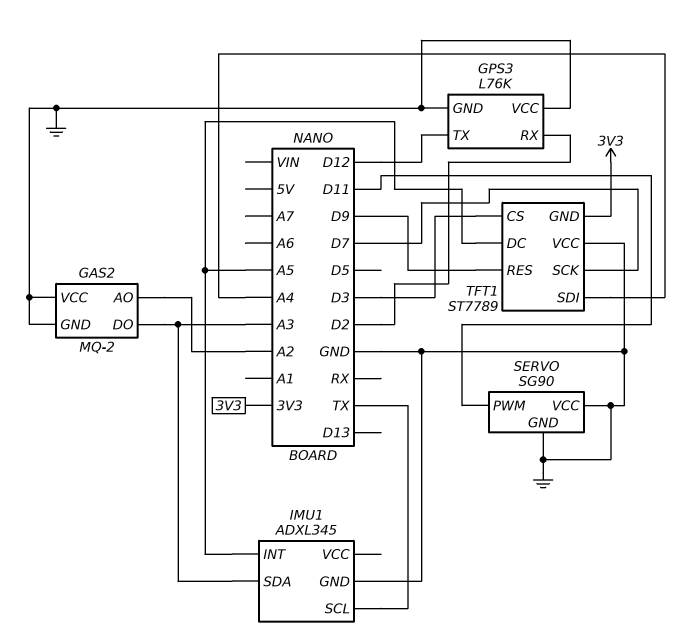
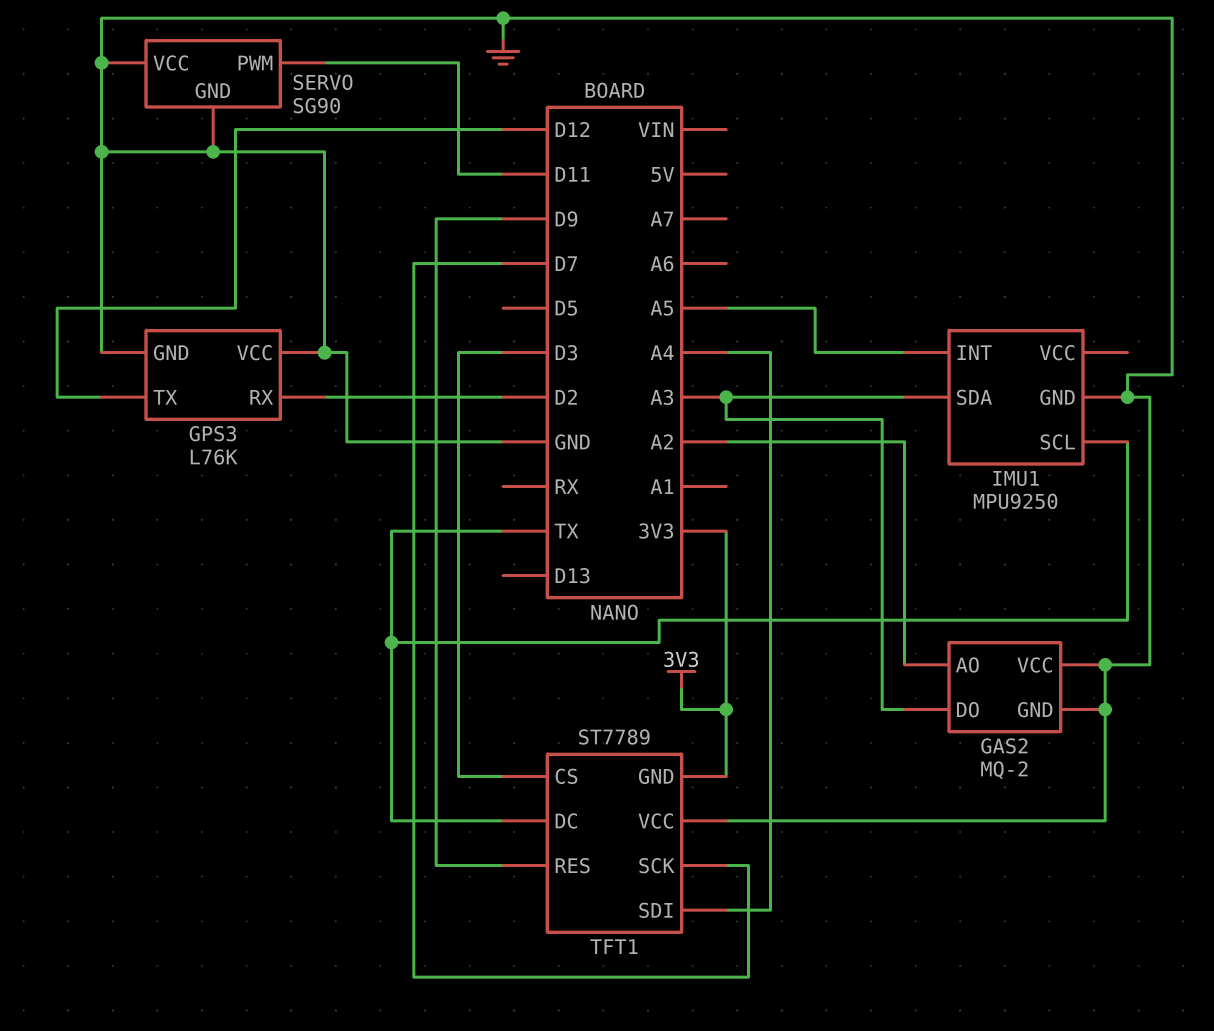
IMU1: ADXL345 -> MPU9250
TFT1 pin DC: A5 -> TX

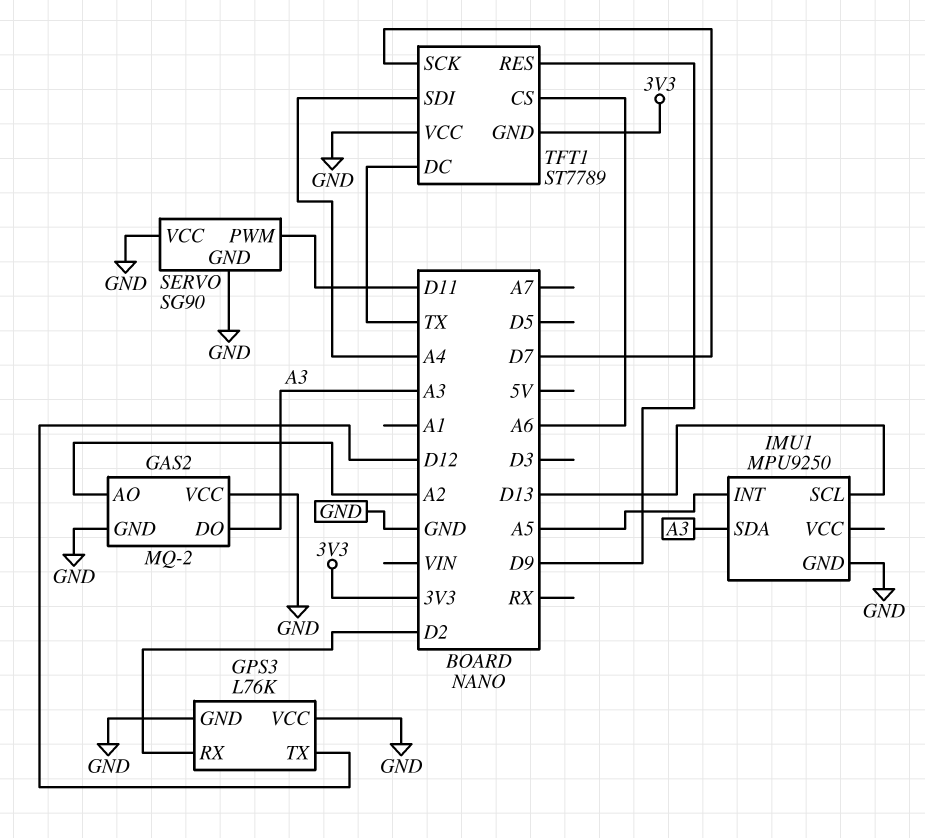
IMU1 pin SCL: TX -> D13
TFT1 pin CS: D3 -> A6

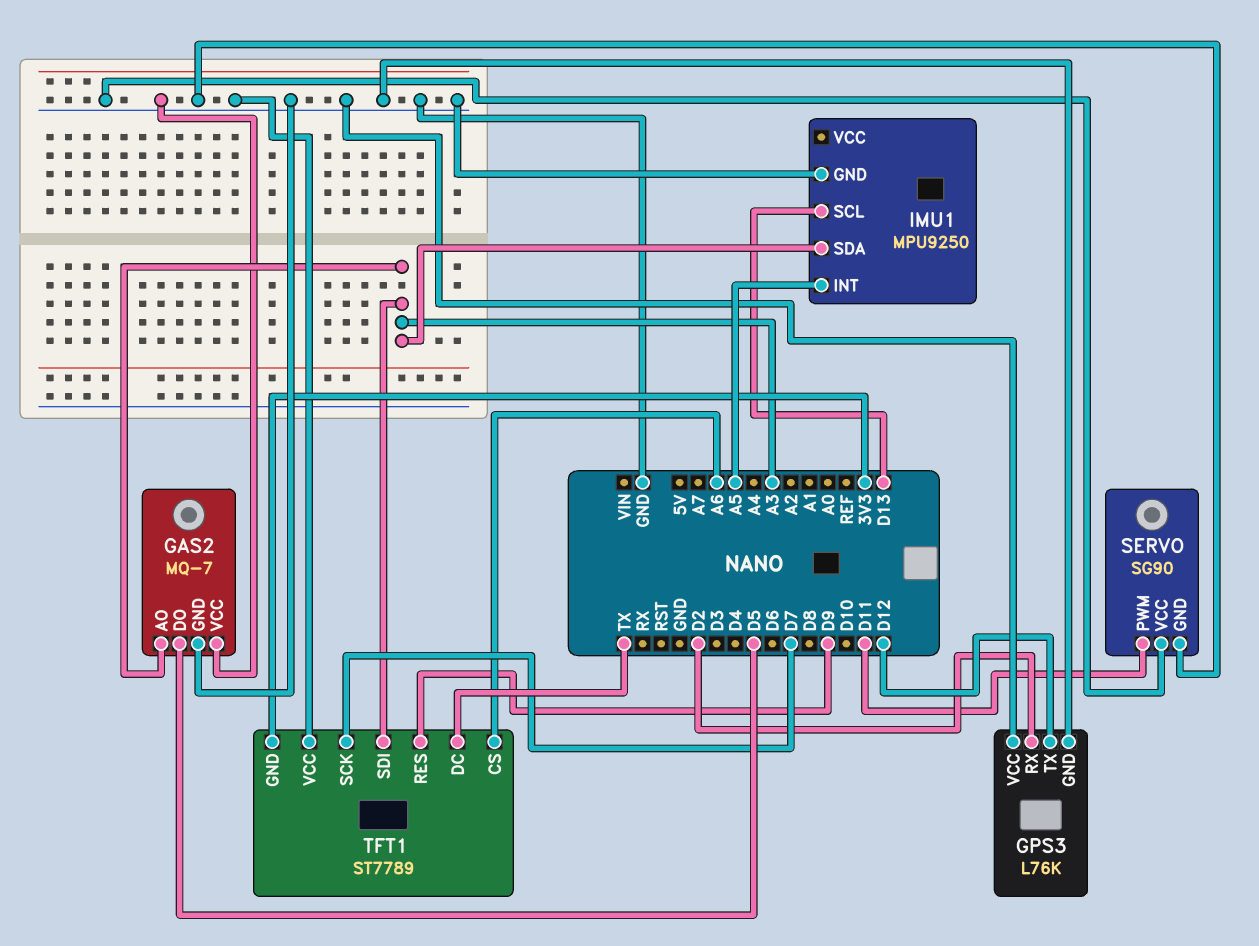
GAS2: MQ-2 -> MQ-7
GAS2 pin AO: A2 -> A3
GAS2 pin DO: A3 -> D5
TFT1 pin SDI: A4 -> A3

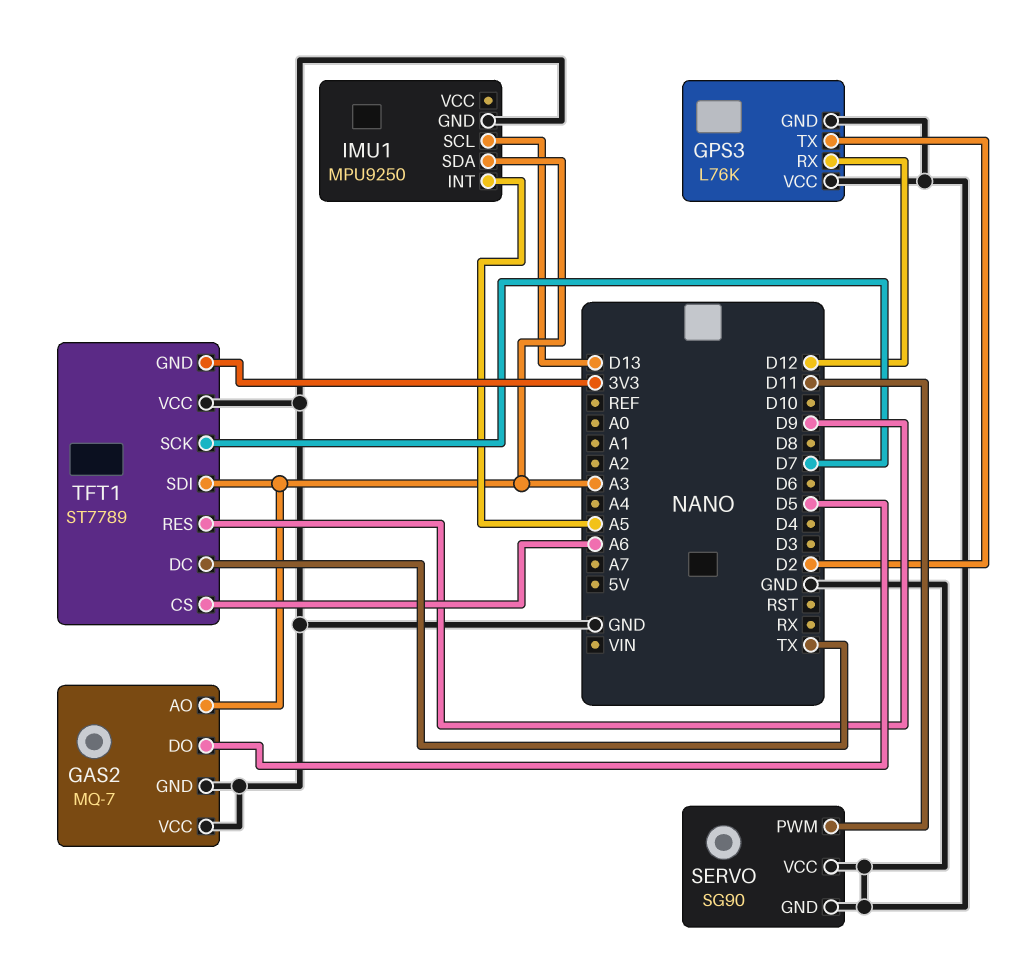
GPS3 pin RX: D2 -> D12
GPS3 pin TX: D12 -> D2

